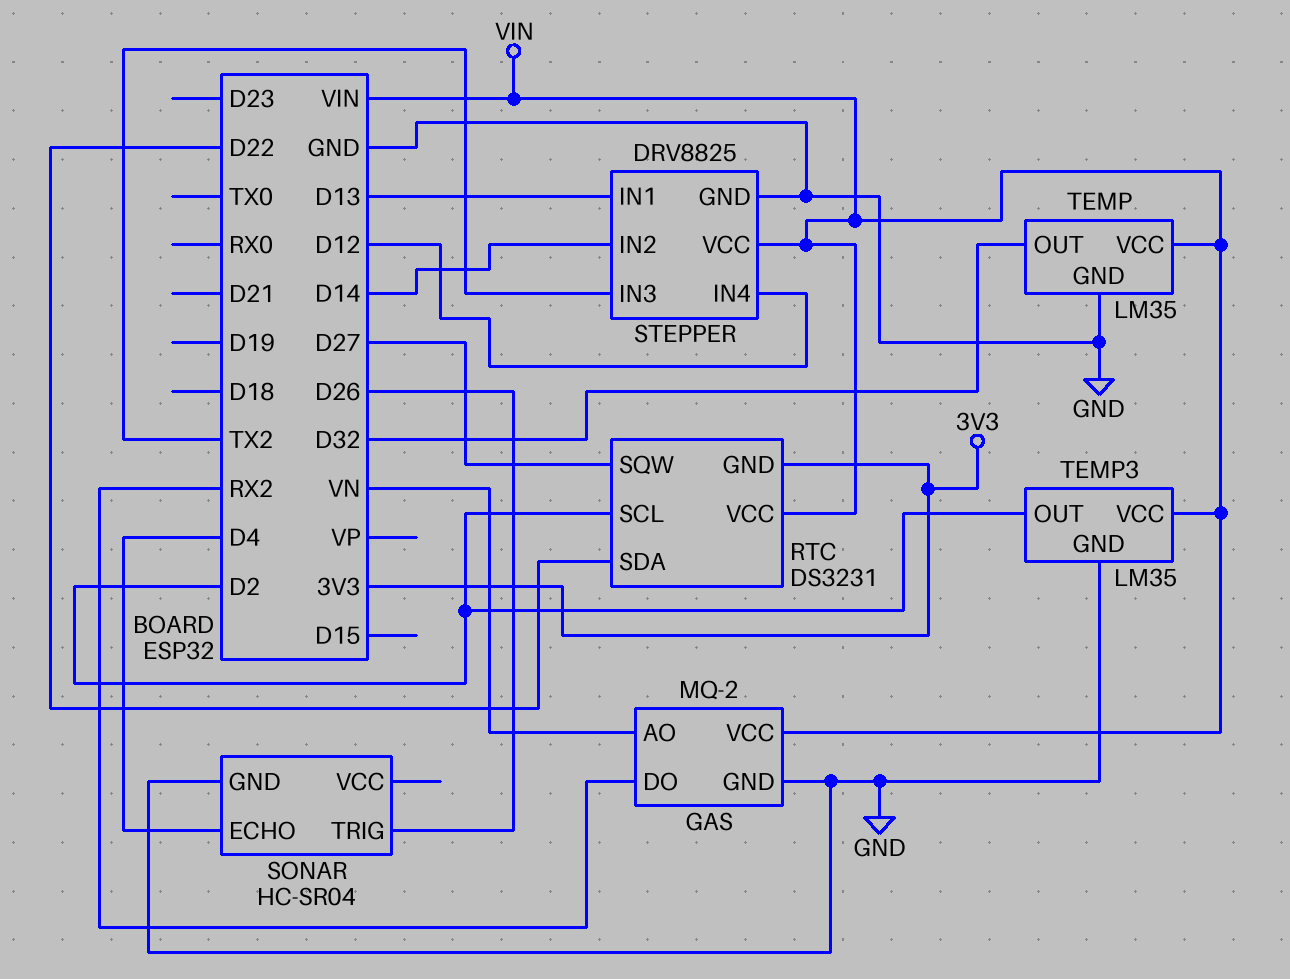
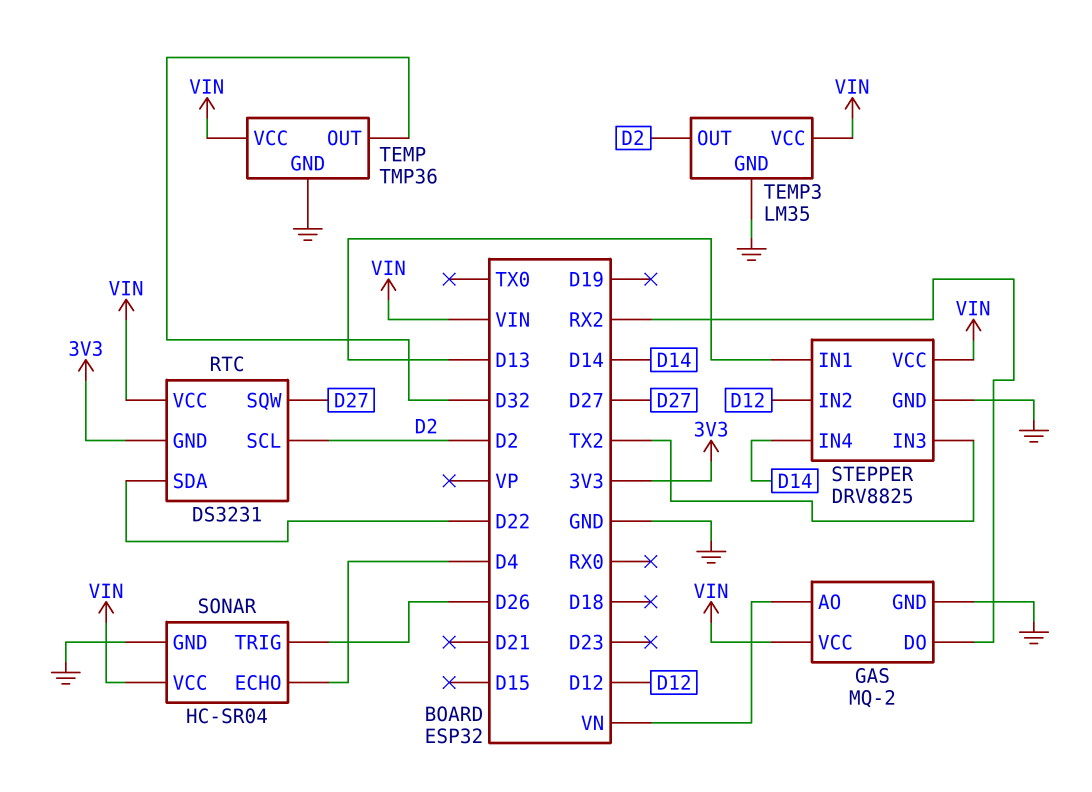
SONAR pin VCC: none -> VIN
STEPPER pin IN2: D14 -> D12
STEPPER pin IN4: D12 -> D14
TEMP: LM35 -> TMP36

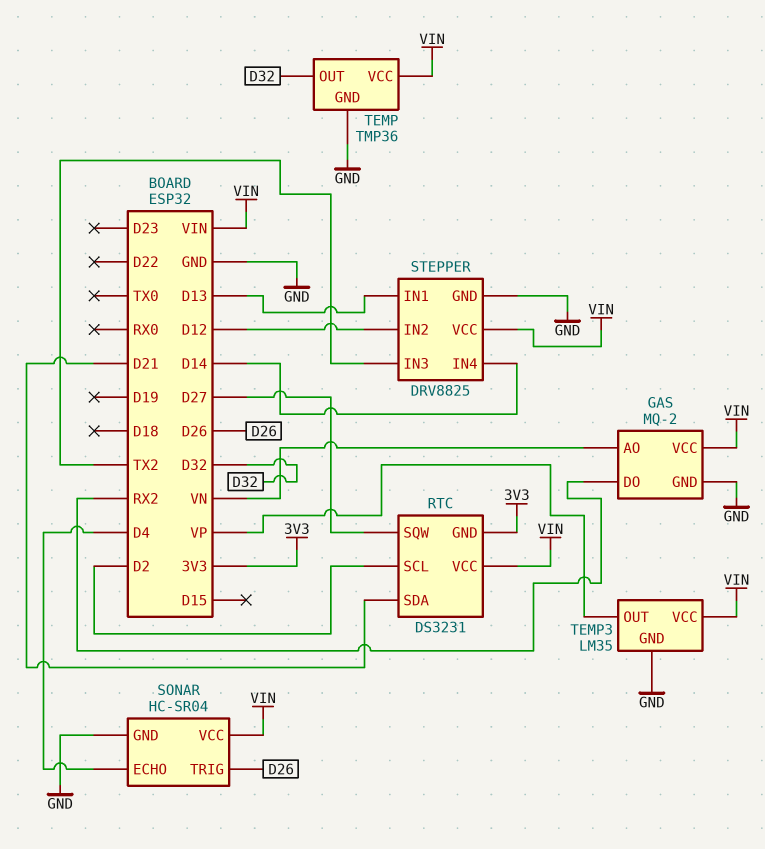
RTC pin SDA: D22 -> D21
TEMP3 pin OUT: D2 -> VP

